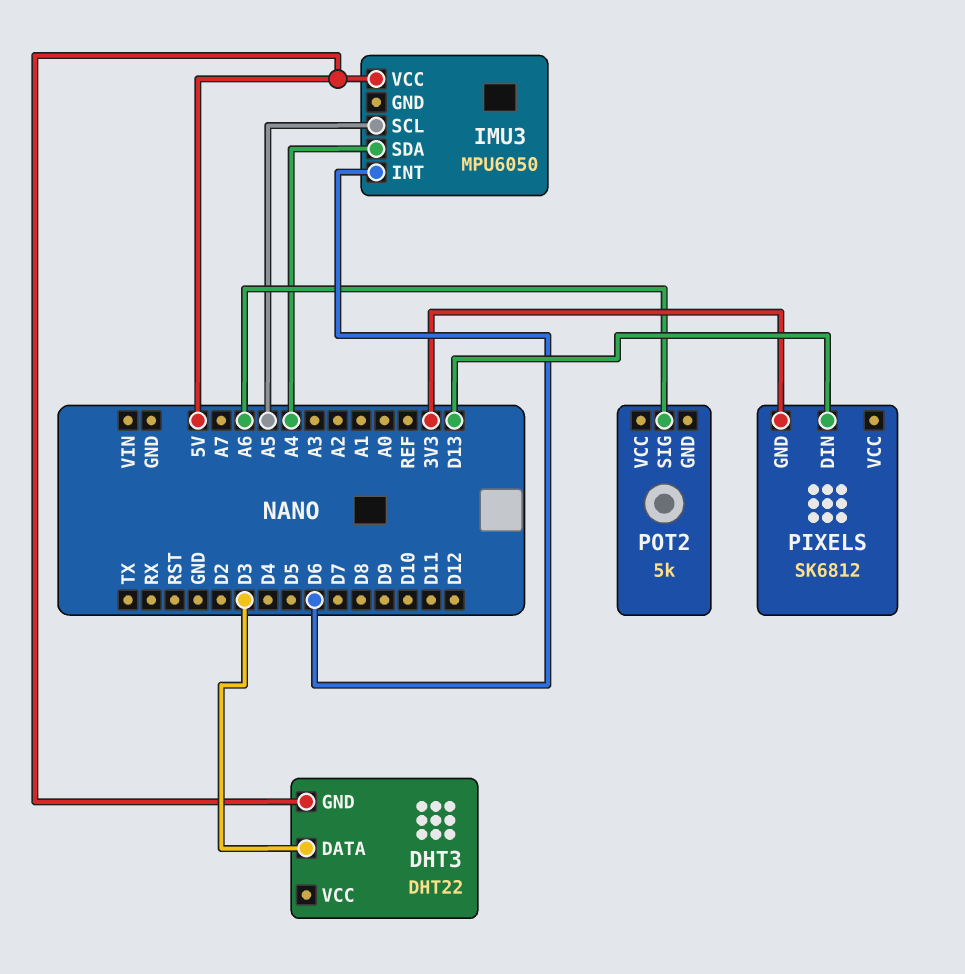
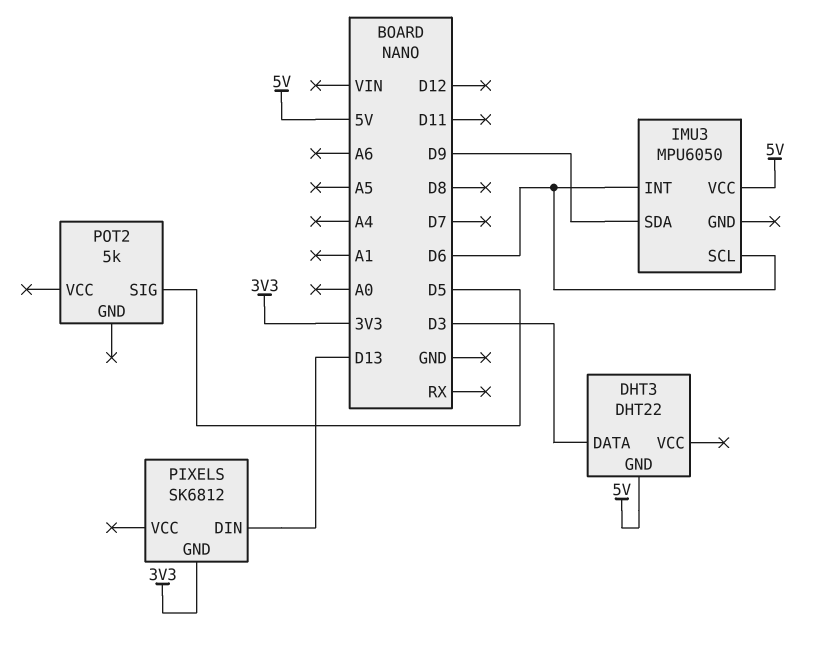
IMU3 pin SCL: A5 -> D6
IMU3 pin SDA: A4 -> D9
POT2 pin SIG: A6 -> D5

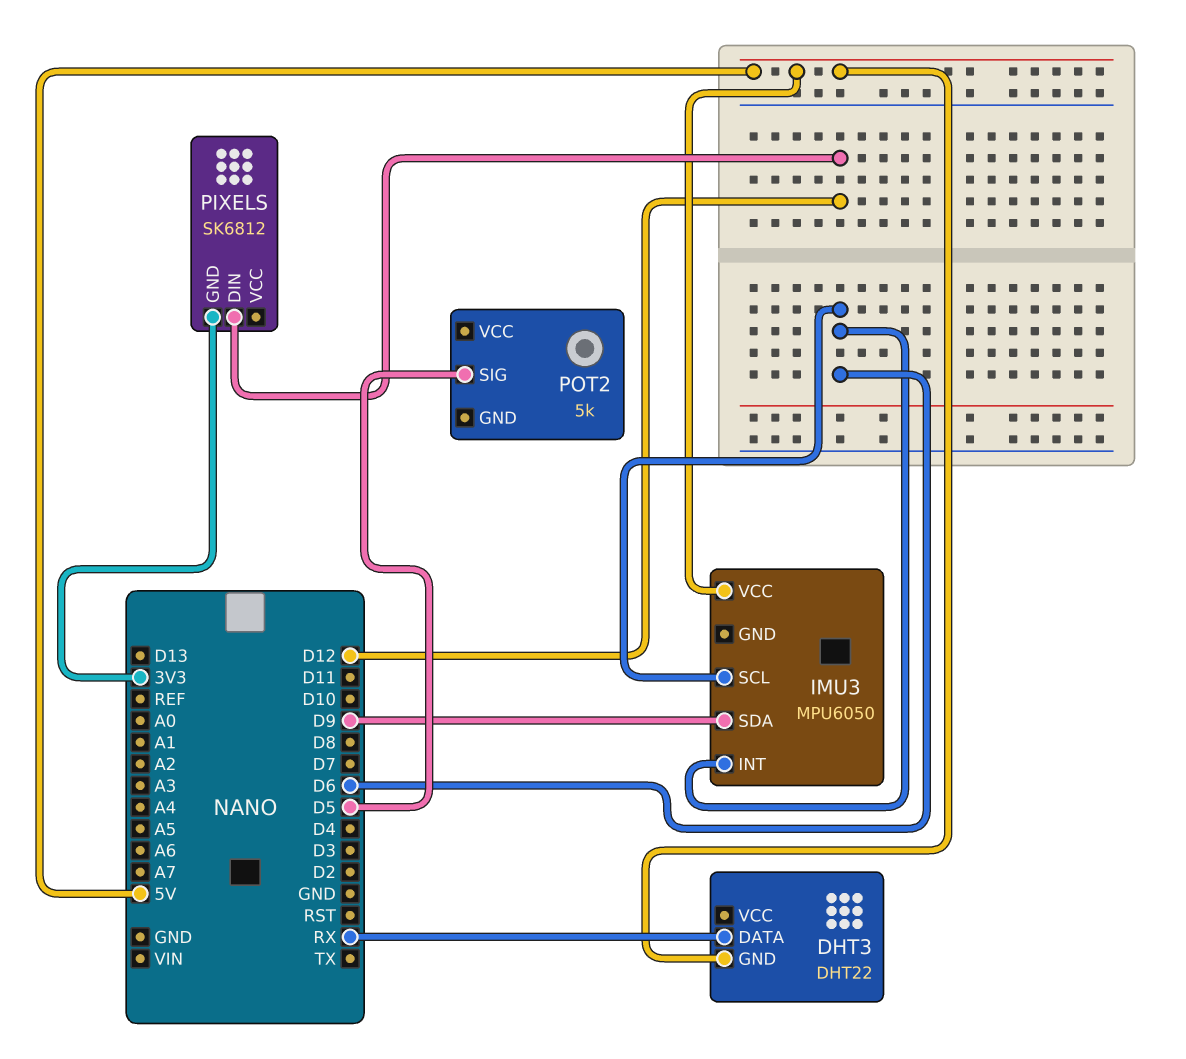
DHT3 pin DATA: D3 -> RX
PIXELS pin DIN: D13 -> D12

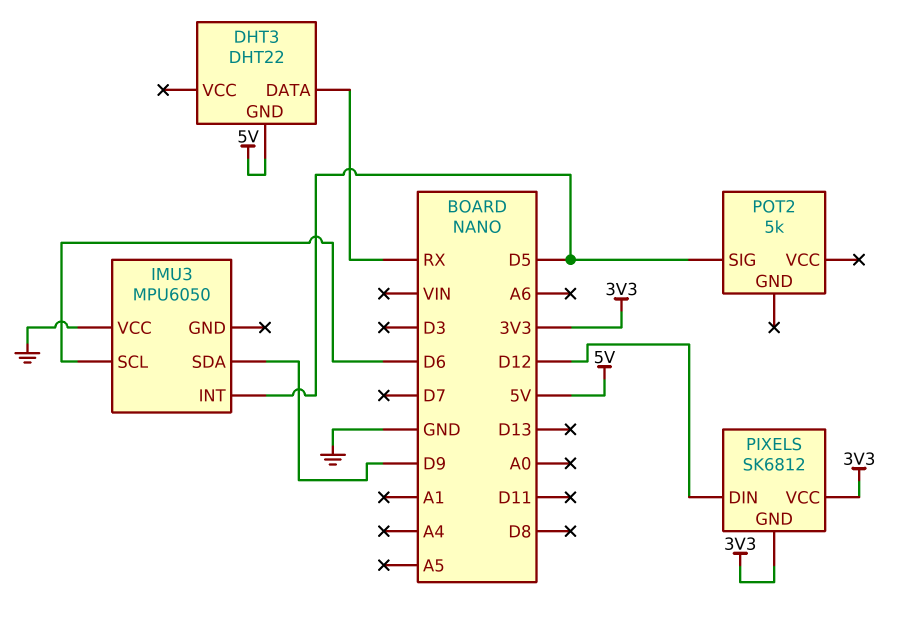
IMU3 pin INT: D6 -> D5
IMU3 pin VCC: 5V -> GND
PIXELS pin VCC: none -> 3V3

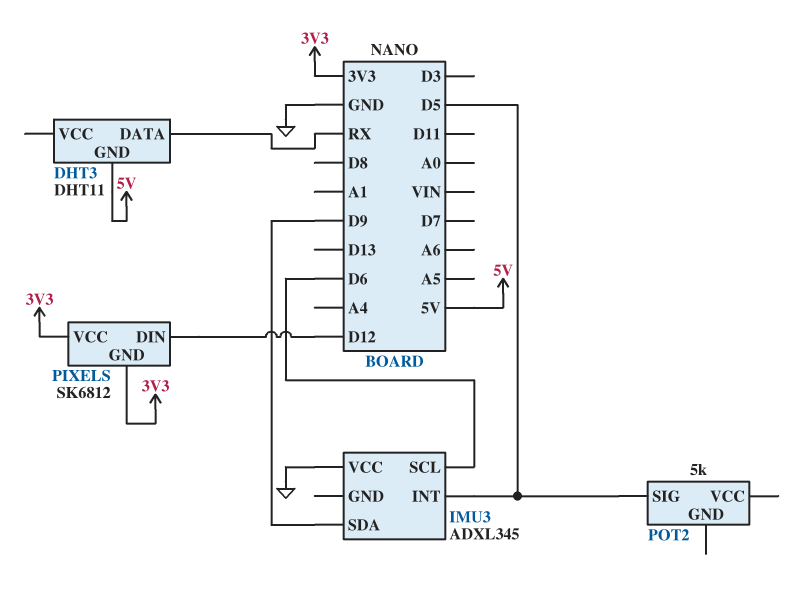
DHT3: DHT22 -> DHT11
IMU3: MPU6050 -> ADXL345

